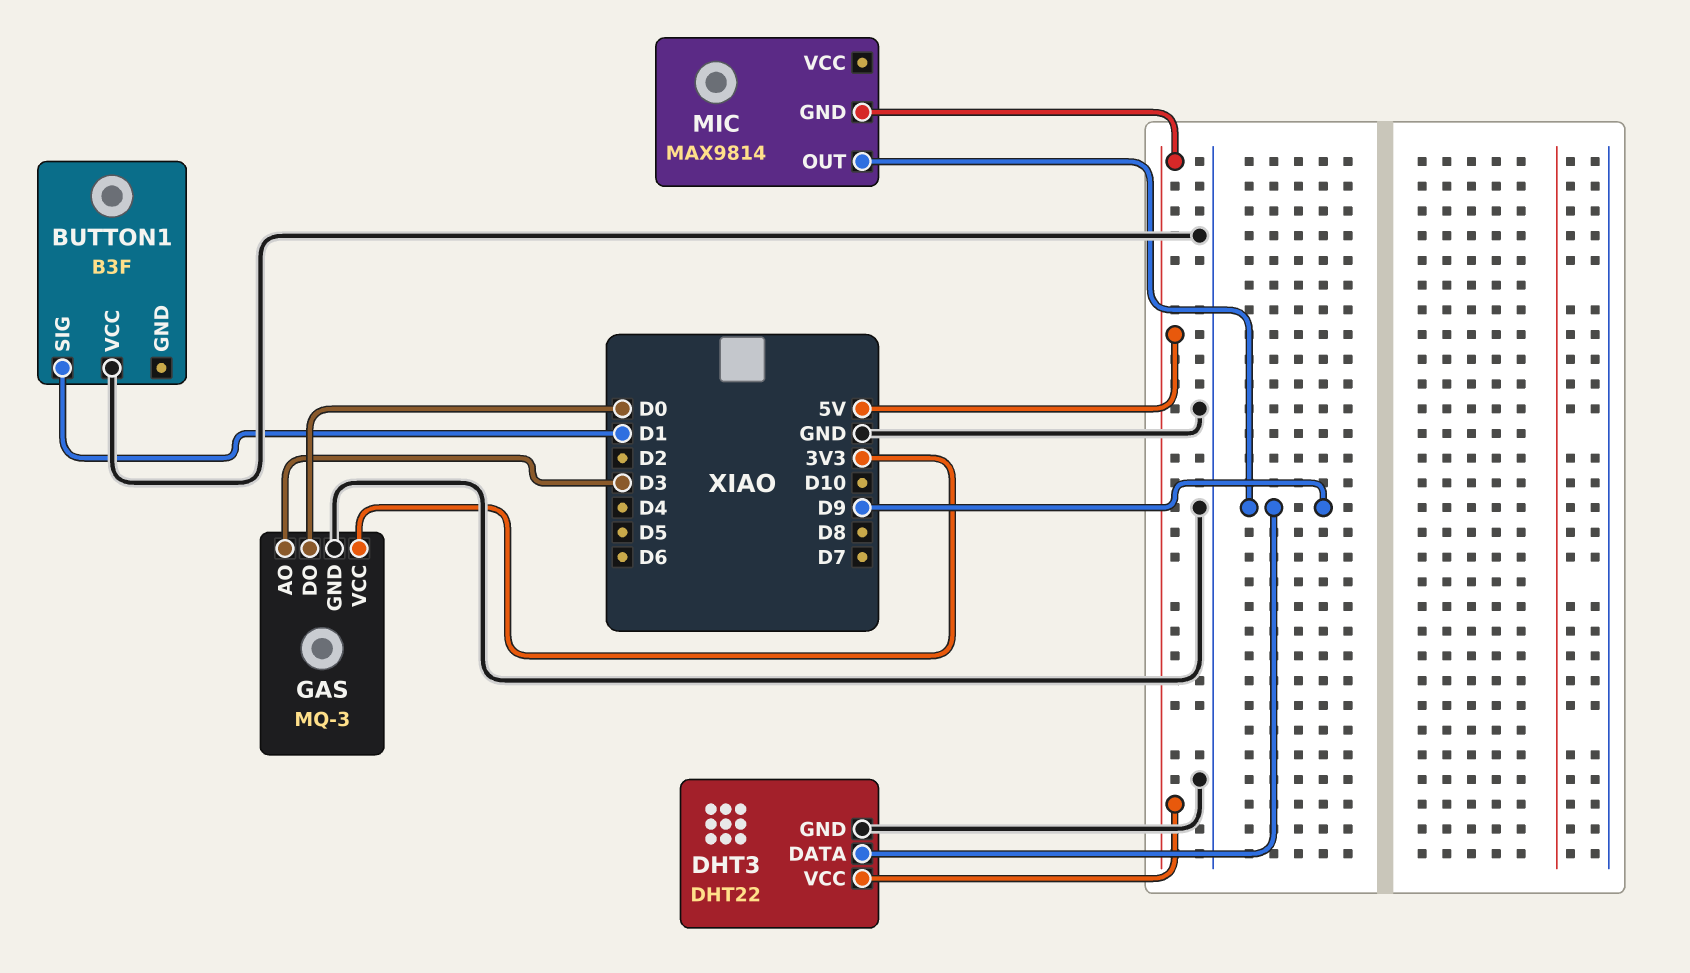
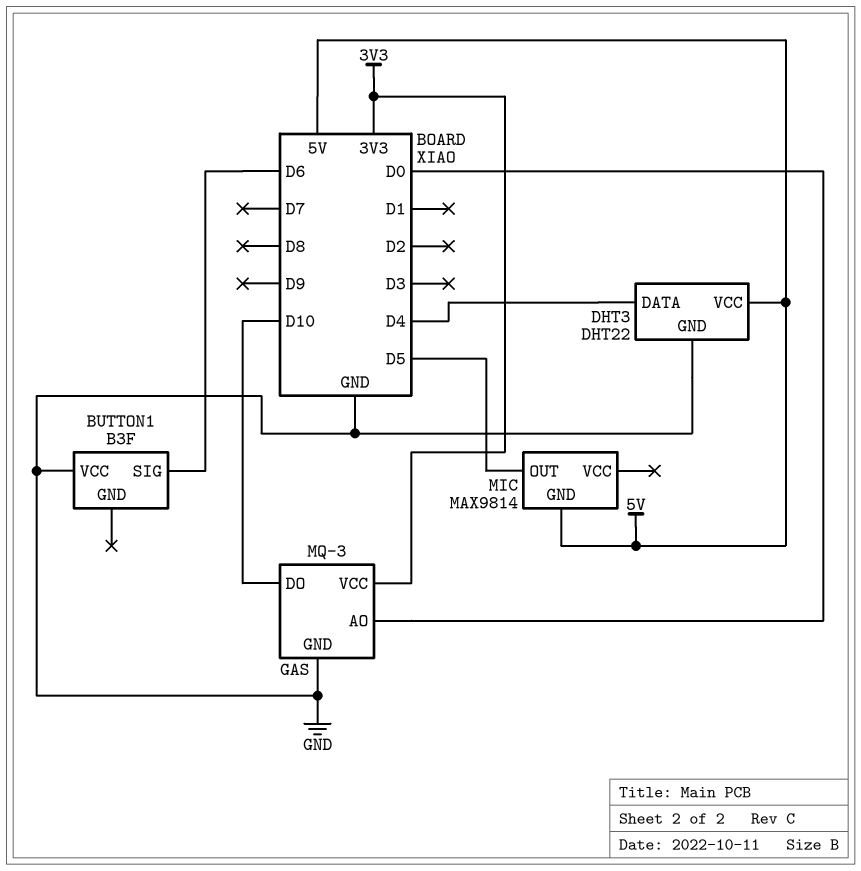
BUTTON1 pin SIG: D1 -> D6
DHT3 pin DATA: D9 -> D4
GAS pin AO: D3 -> D0
GAS pin DO: D0 -> D10
MIC pin OUT: D9 -> D5

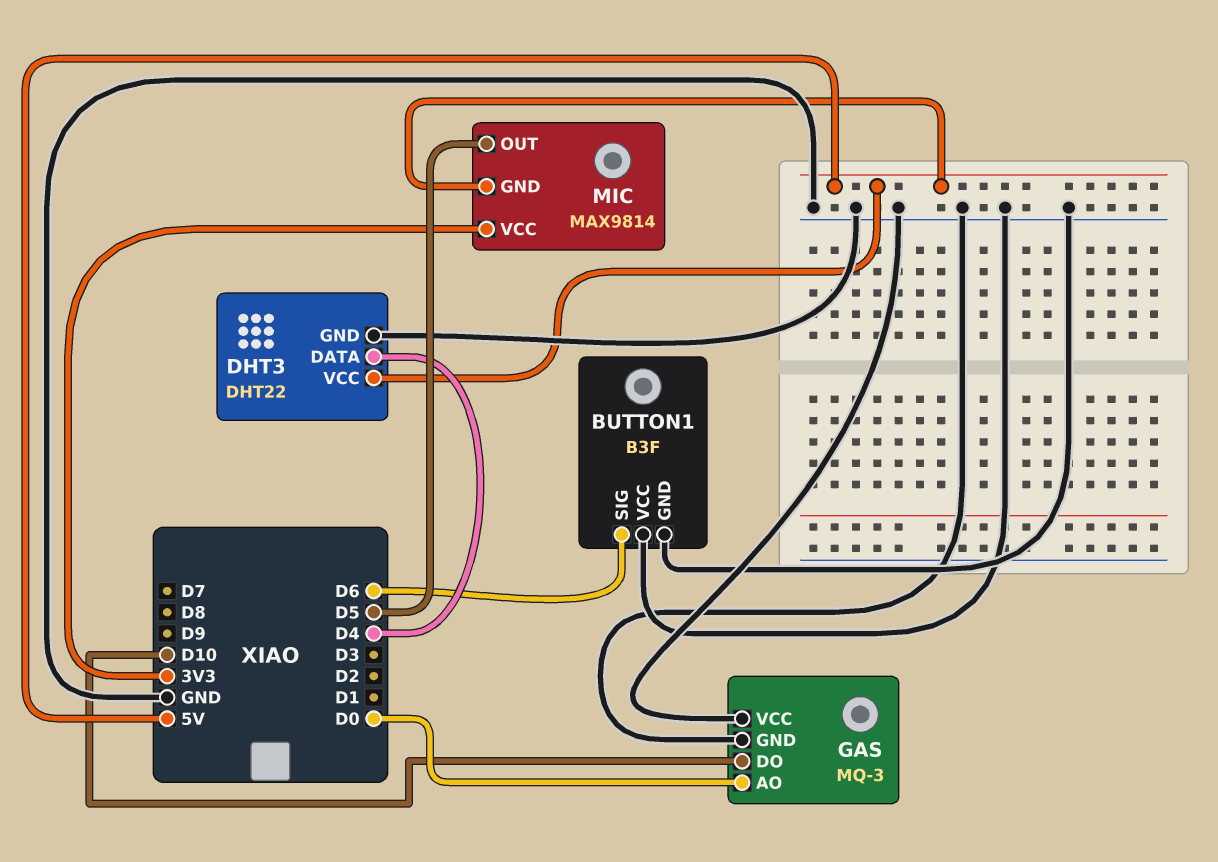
BUTTON1 pin GND: none -> GND
GAS pin VCC: 3V3 -> GND
MIC pin VCC: none -> 3V3

